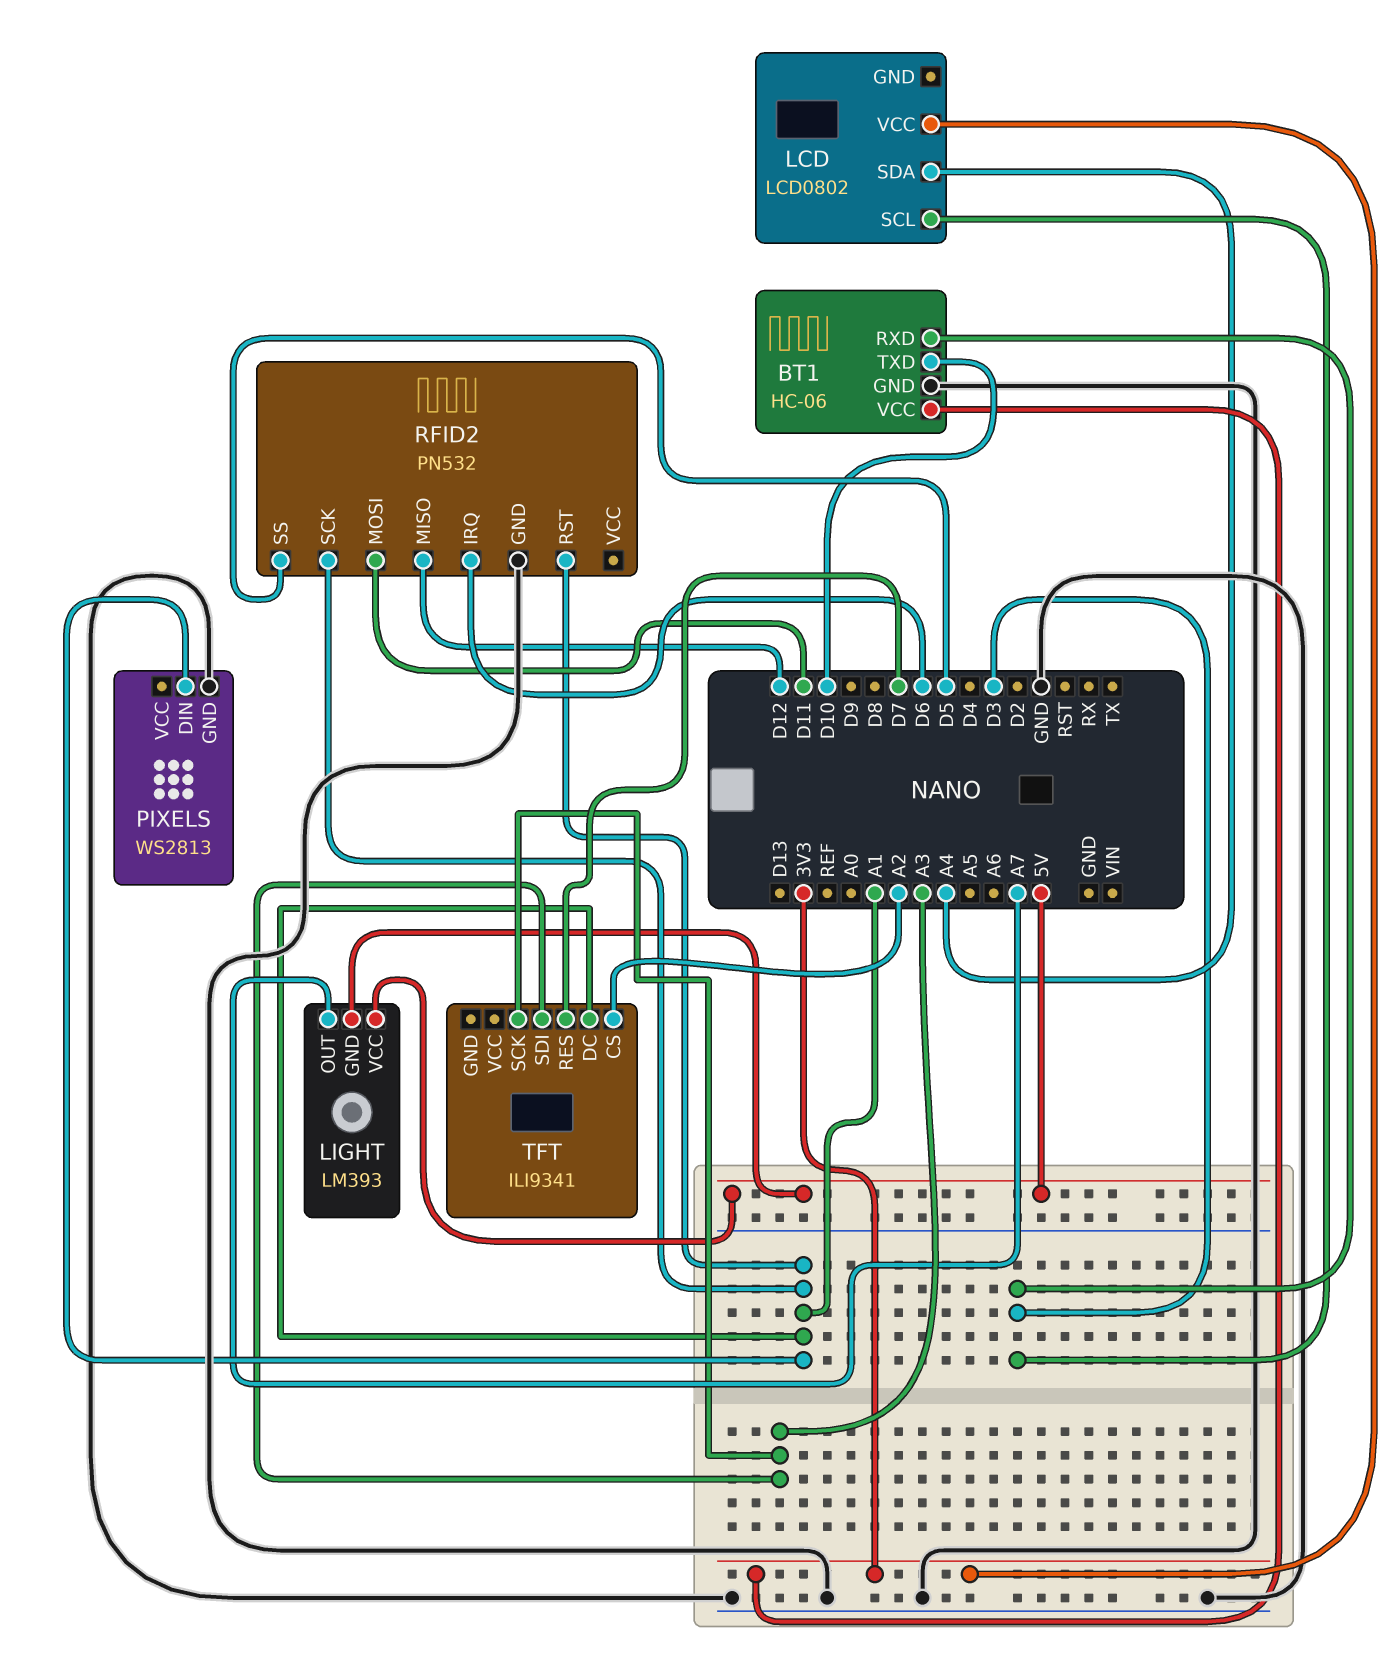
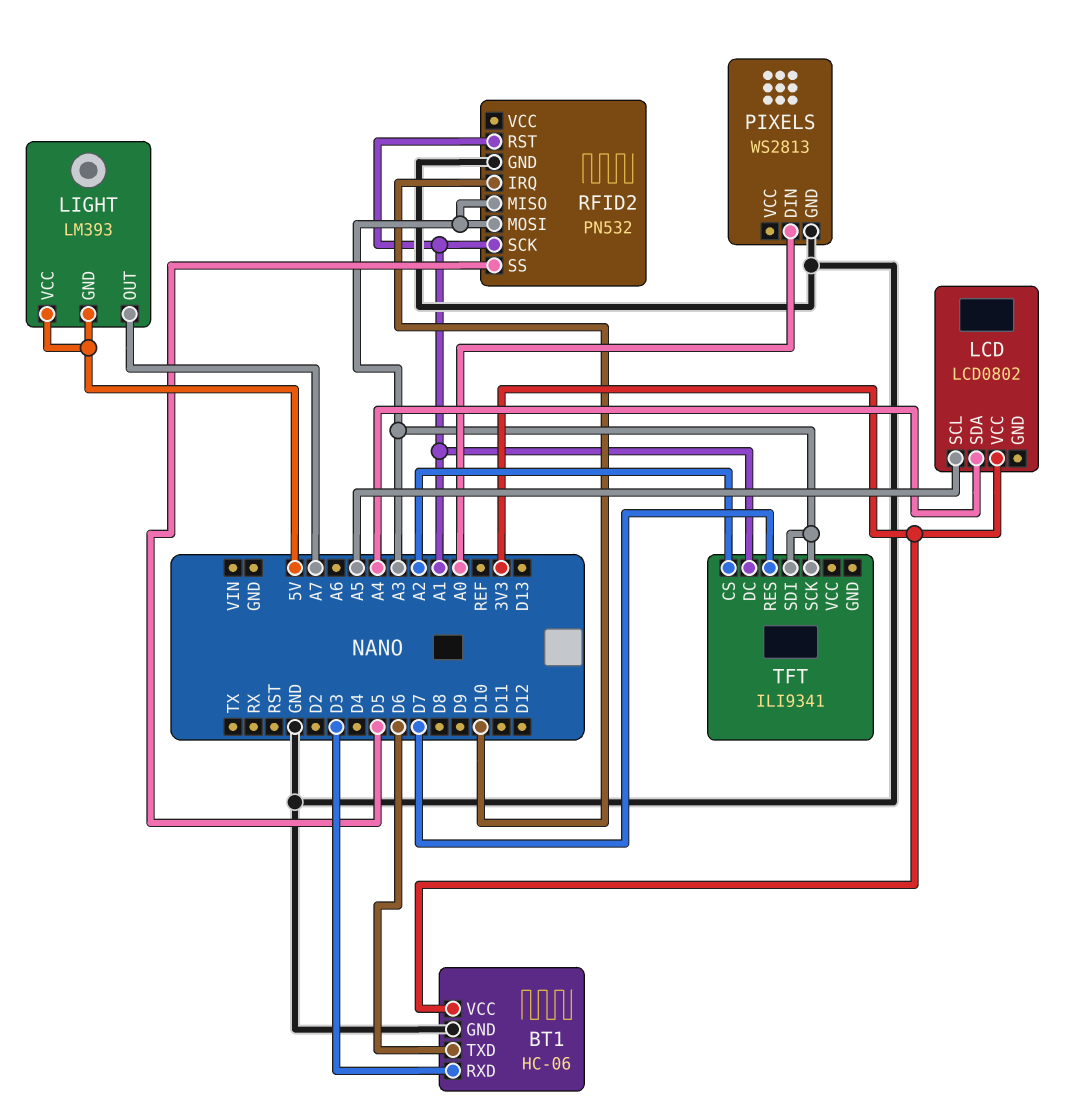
BT1 pin TXD: D10 -> D6
LCD pin SCL: D3 -> A5
PIXELS pin DIN: A1 -> A0
RFID2 pin IRQ: D6 -> D10
RFID2 pin MISO: D12 -> A3
RFID2 pin MOSI: D11 -> A3

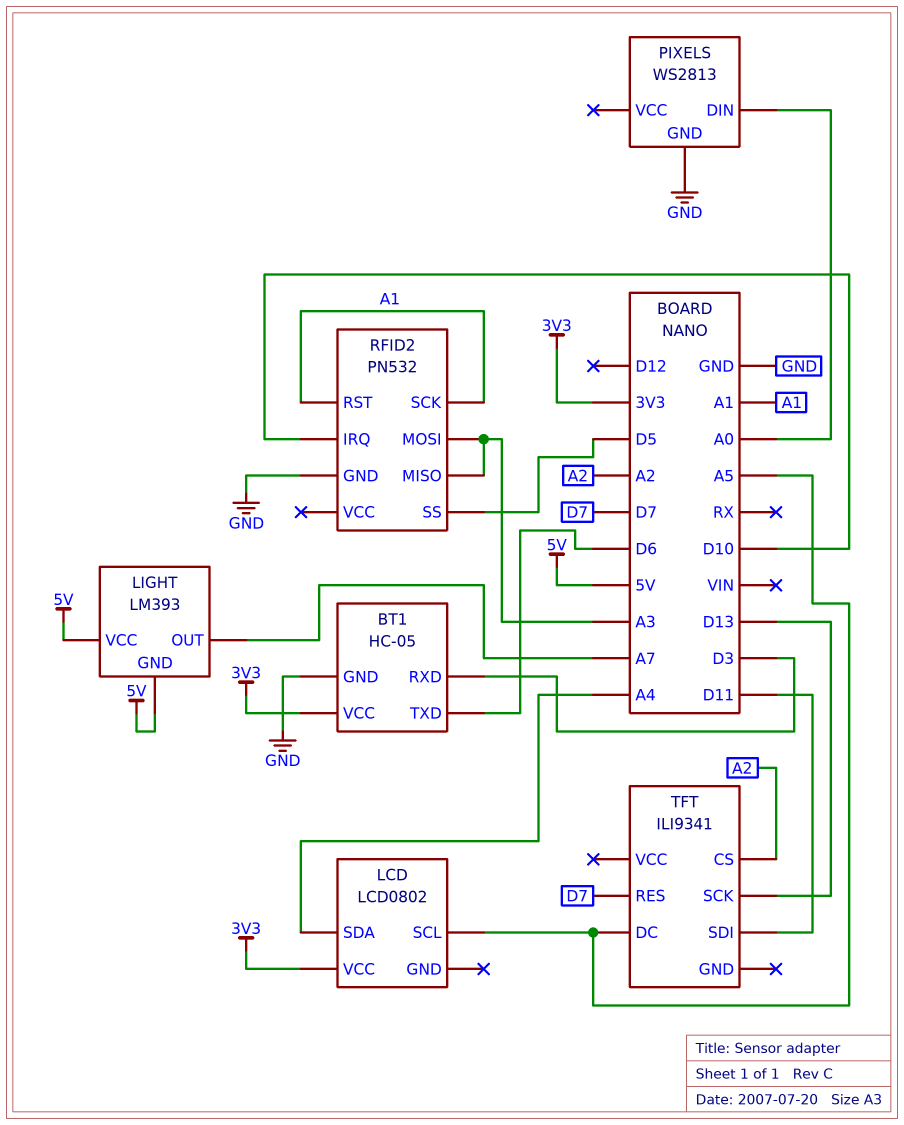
BT1: HC-06 -> HC-05
TFT pin DC: A1 -> A5
TFT pin SCK: A3 -> D13
TFT pin SDI: A3 -> D11

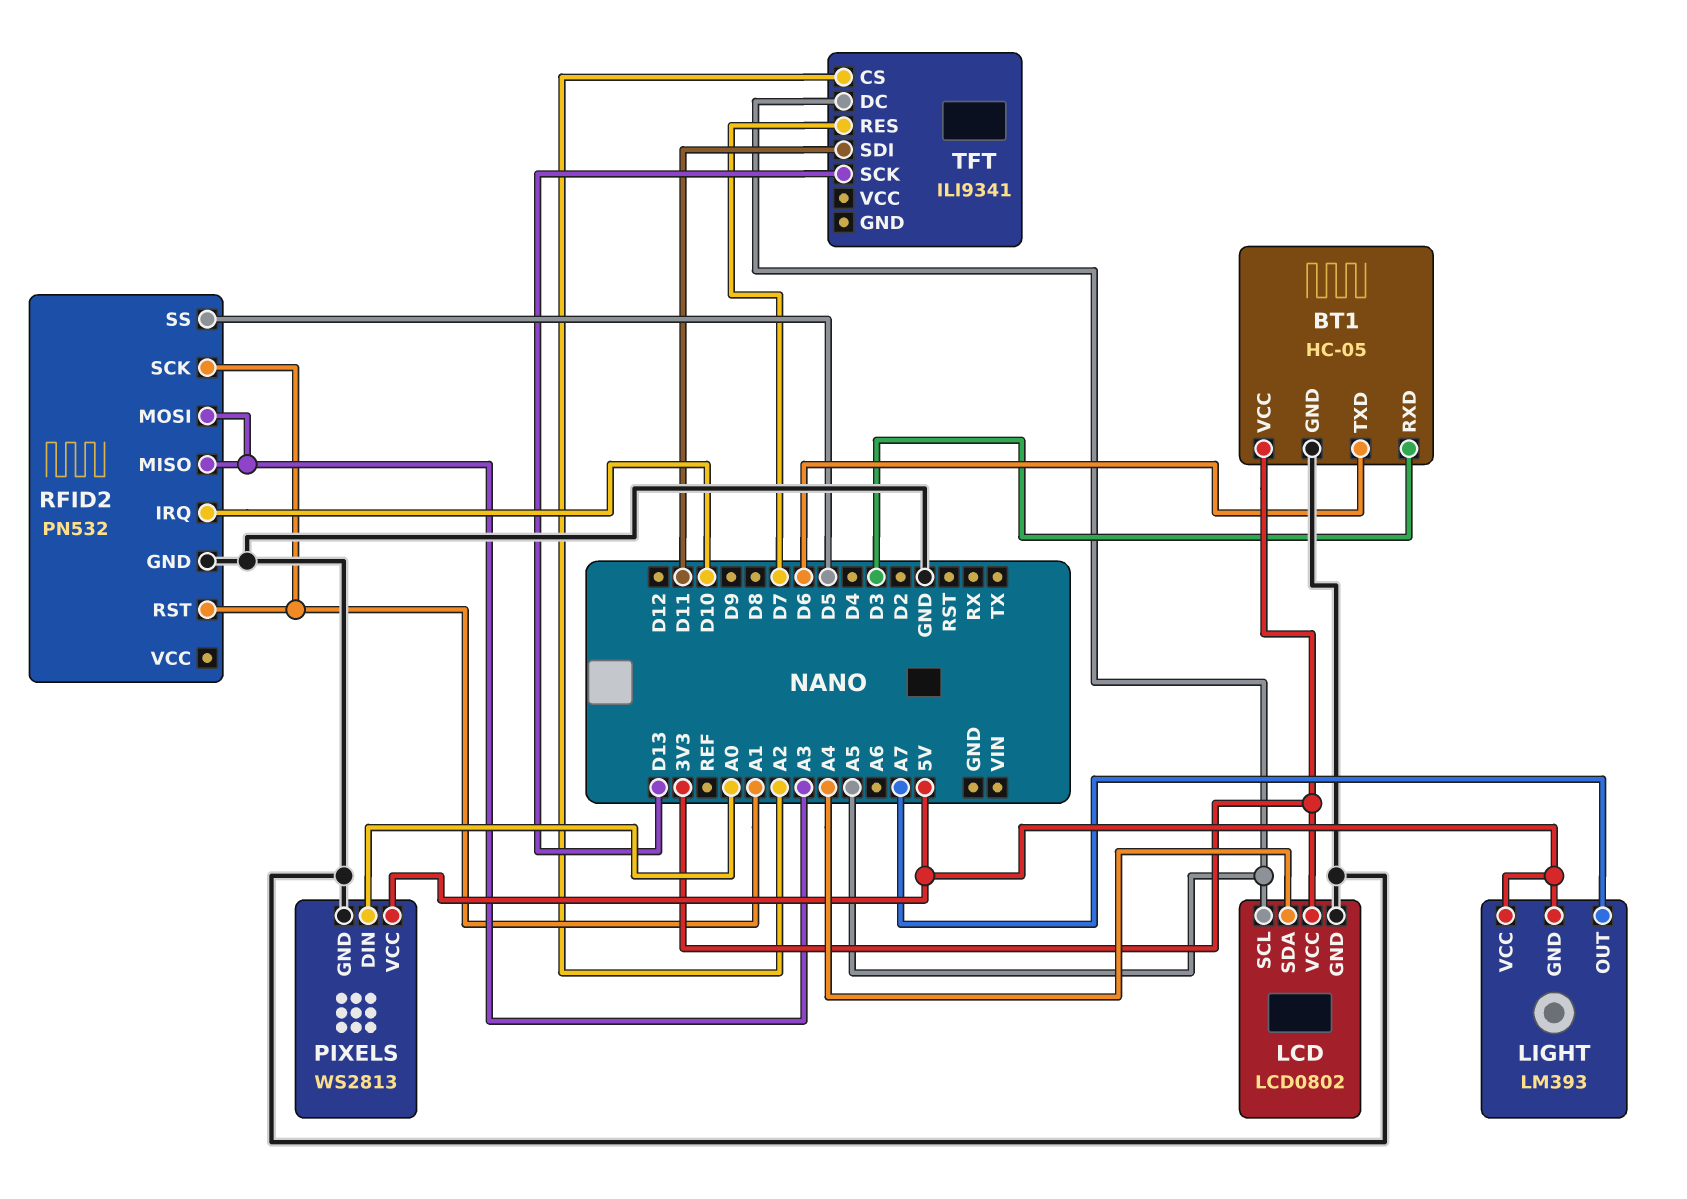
LCD pin GND: none -> GND
PIXELS pin VCC: none -> 5V

